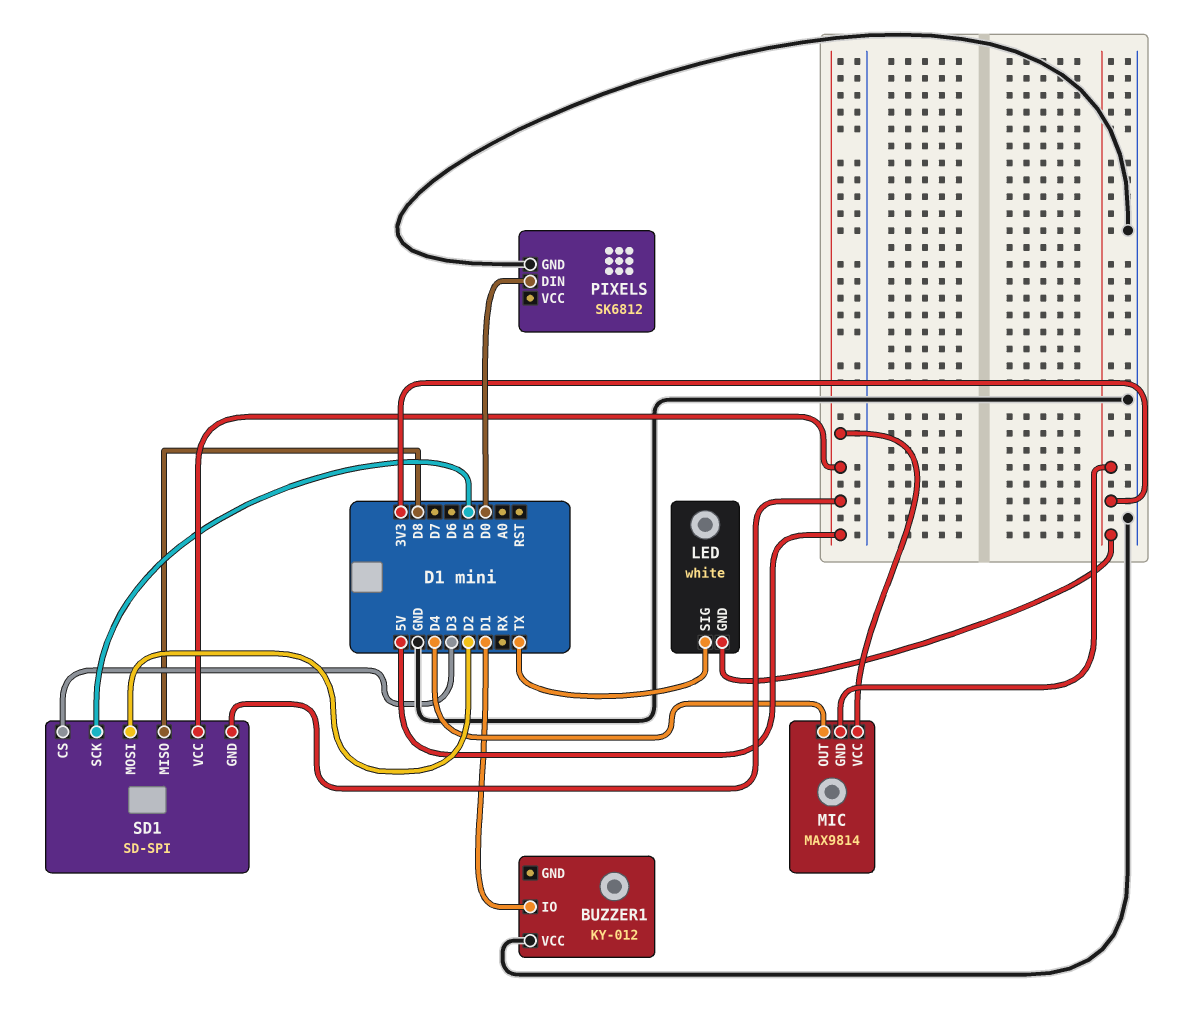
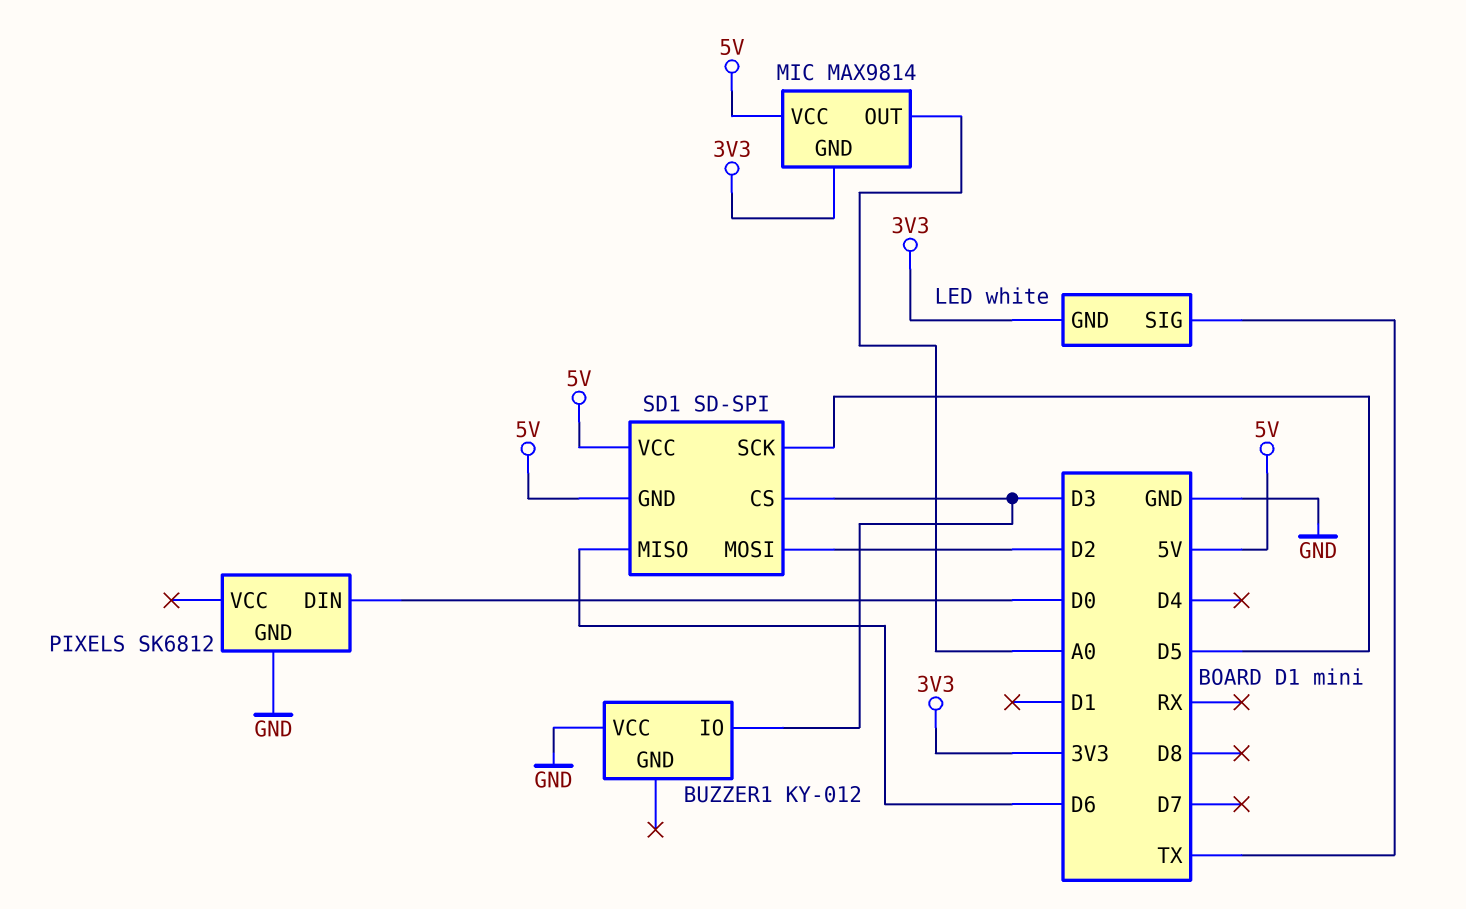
BUZZER1 pin IO: D1 -> D3
MIC pin OUT: D4 -> A0
SD1 pin MISO: D8 -> D6

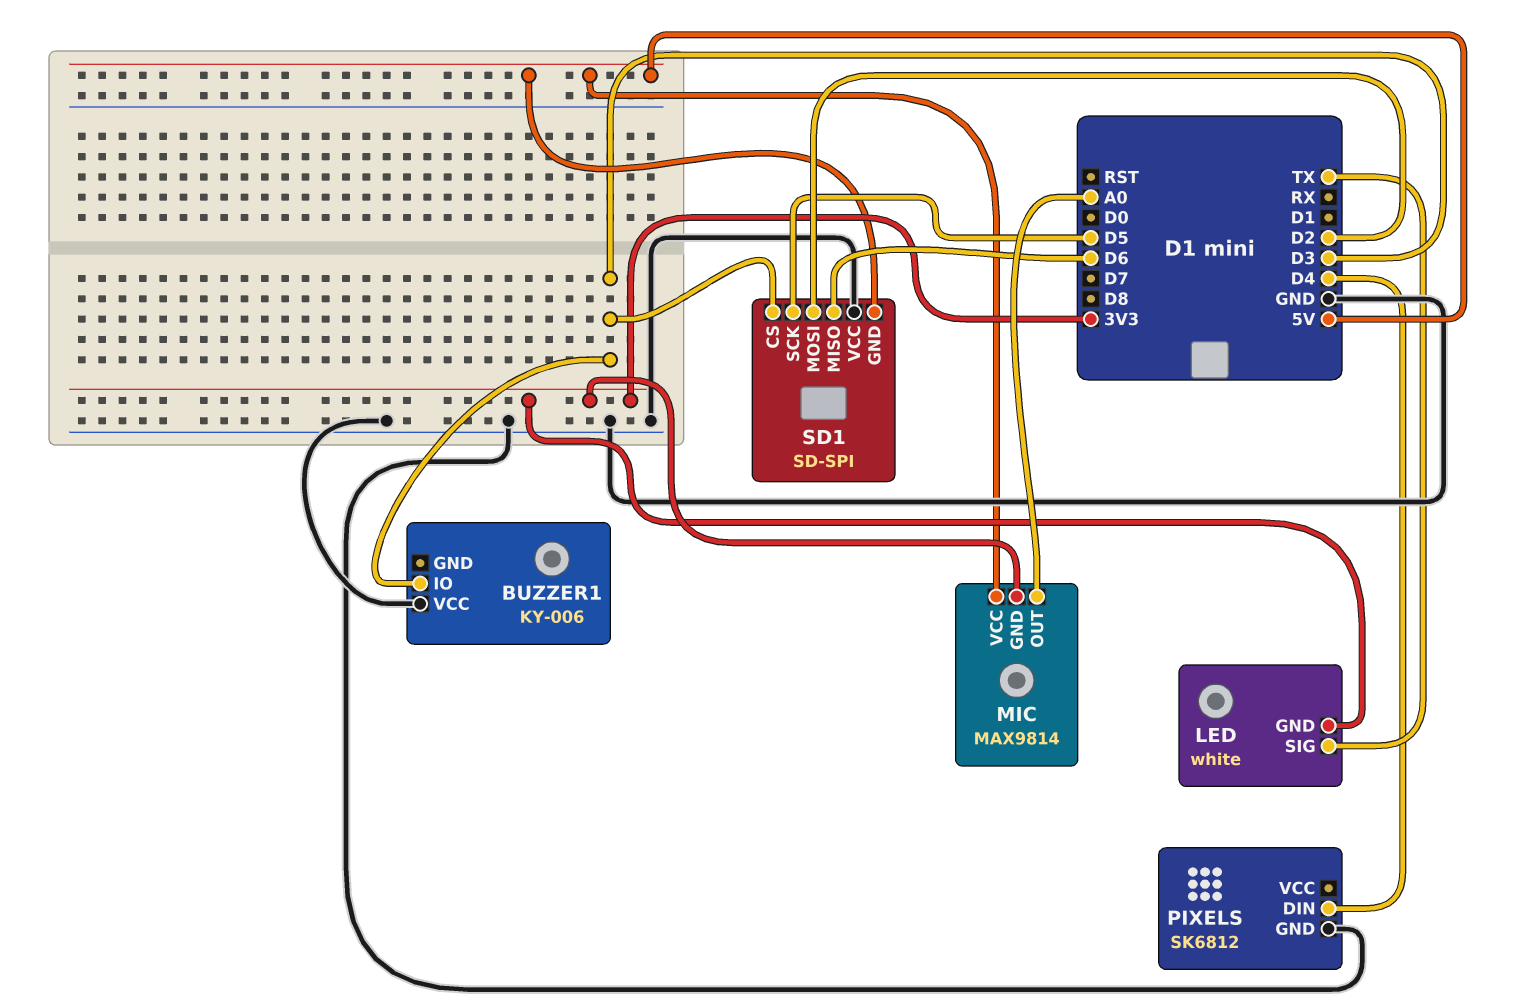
BUZZER1: KY-012 -> KY-006
PIXELS pin DIN: D0 -> D4
SD1 pin VCC: 5V -> GND

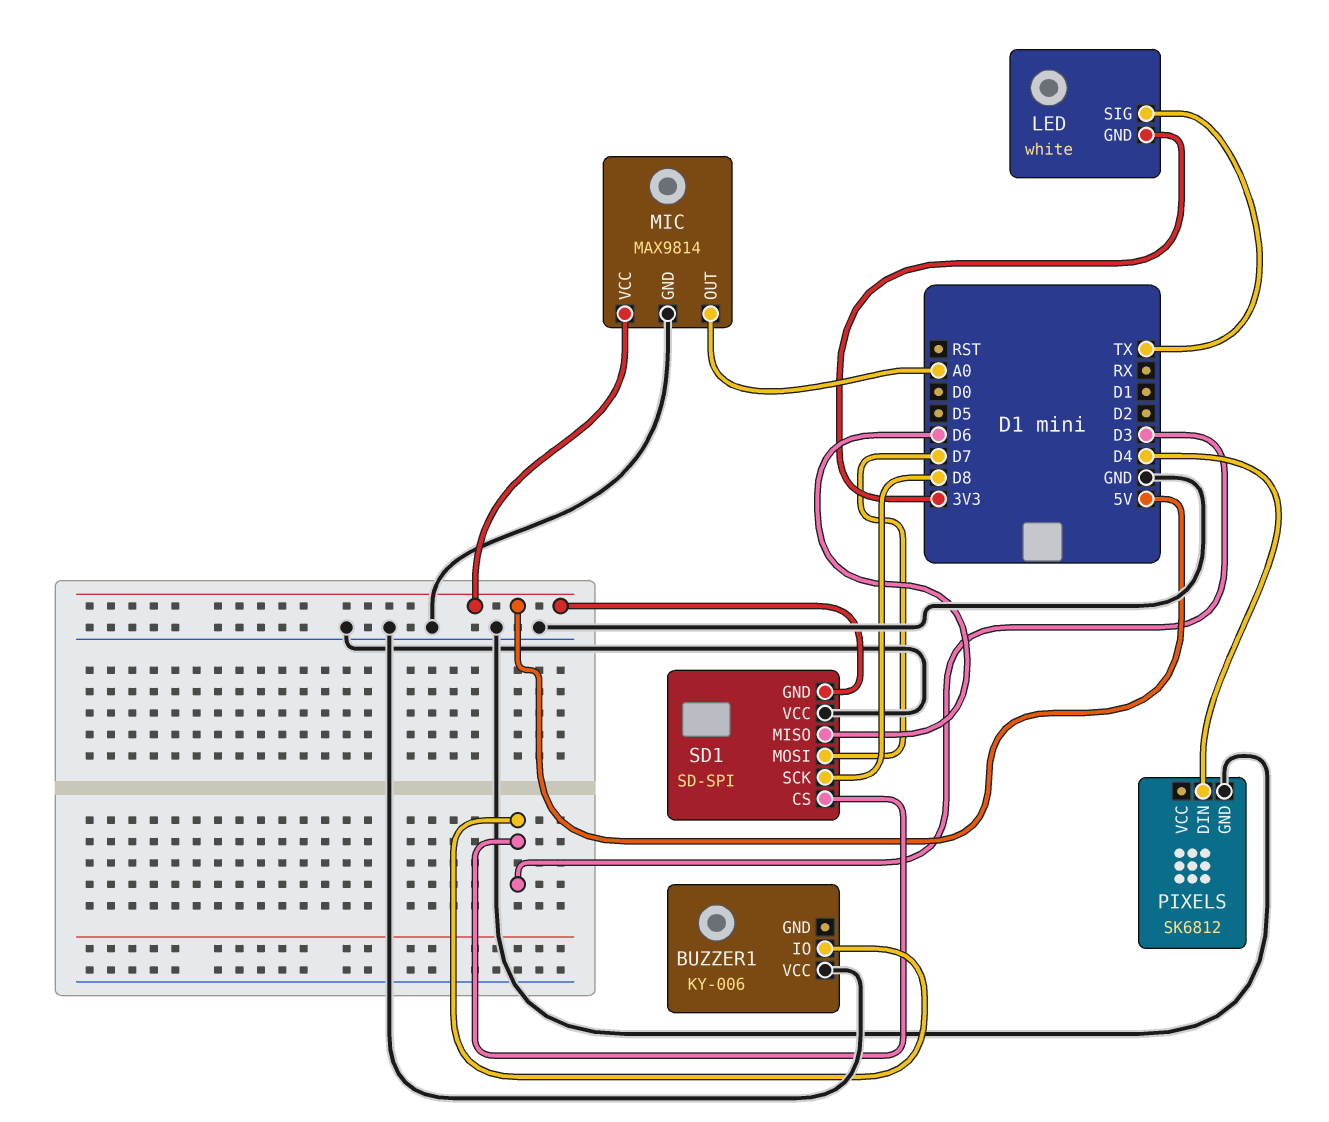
MIC pin GND: 3V3 -> GND
SD1 pin MOSI: D2 -> D7
SD1 pin SCK: D5 -> D8

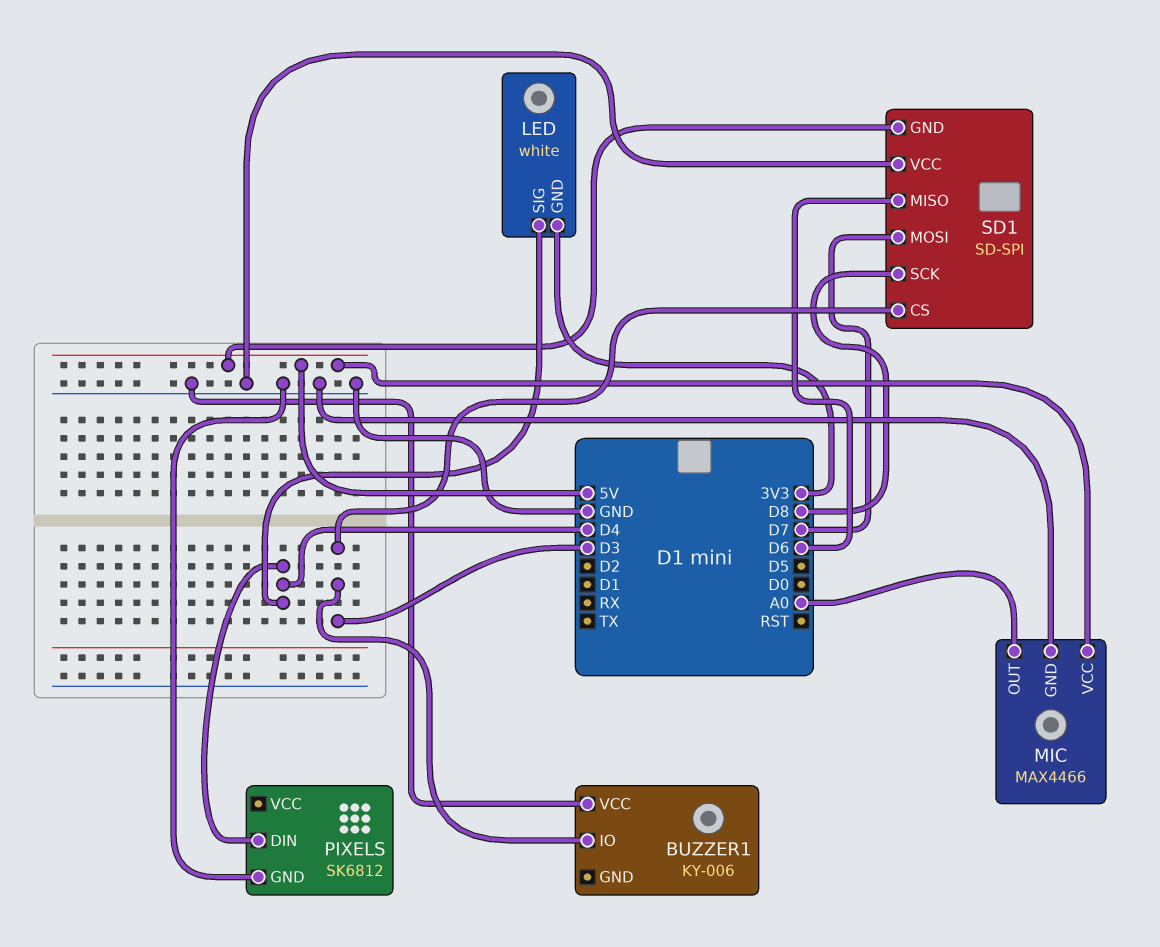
LED pin SIG: TX -> D4
MIC: MAX9814 -> MAX4466

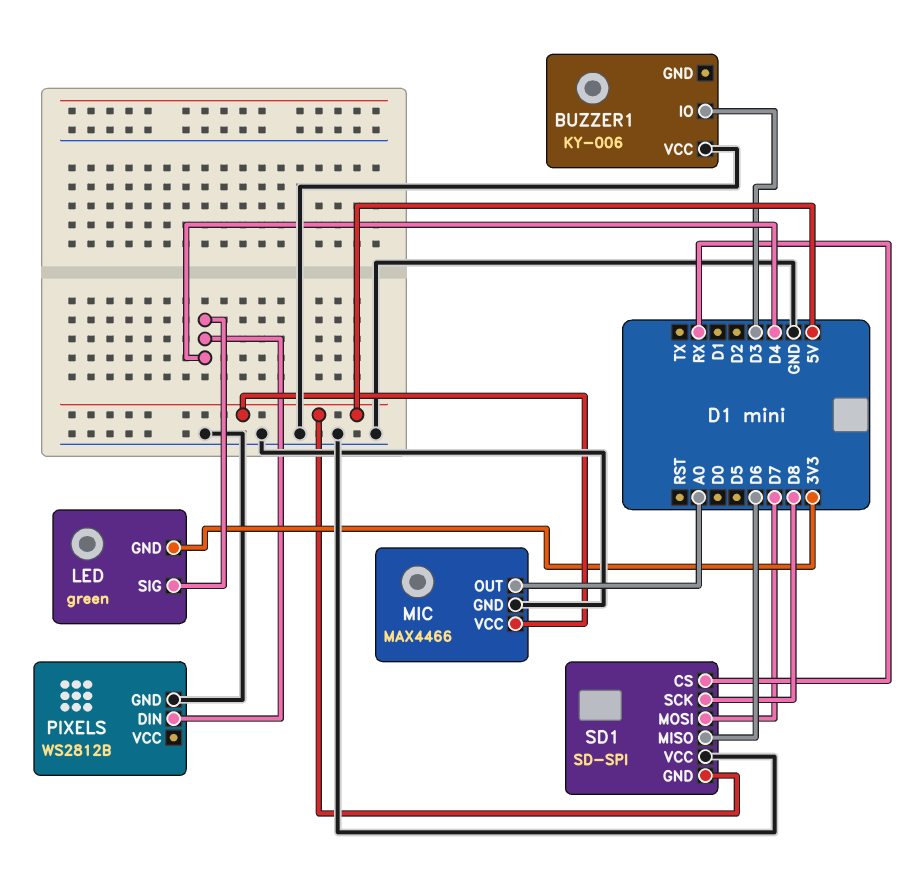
LED: white -> green
PIXELS: SK6812 -> WS2812B
SD1 pin CS: D3 -> RX

